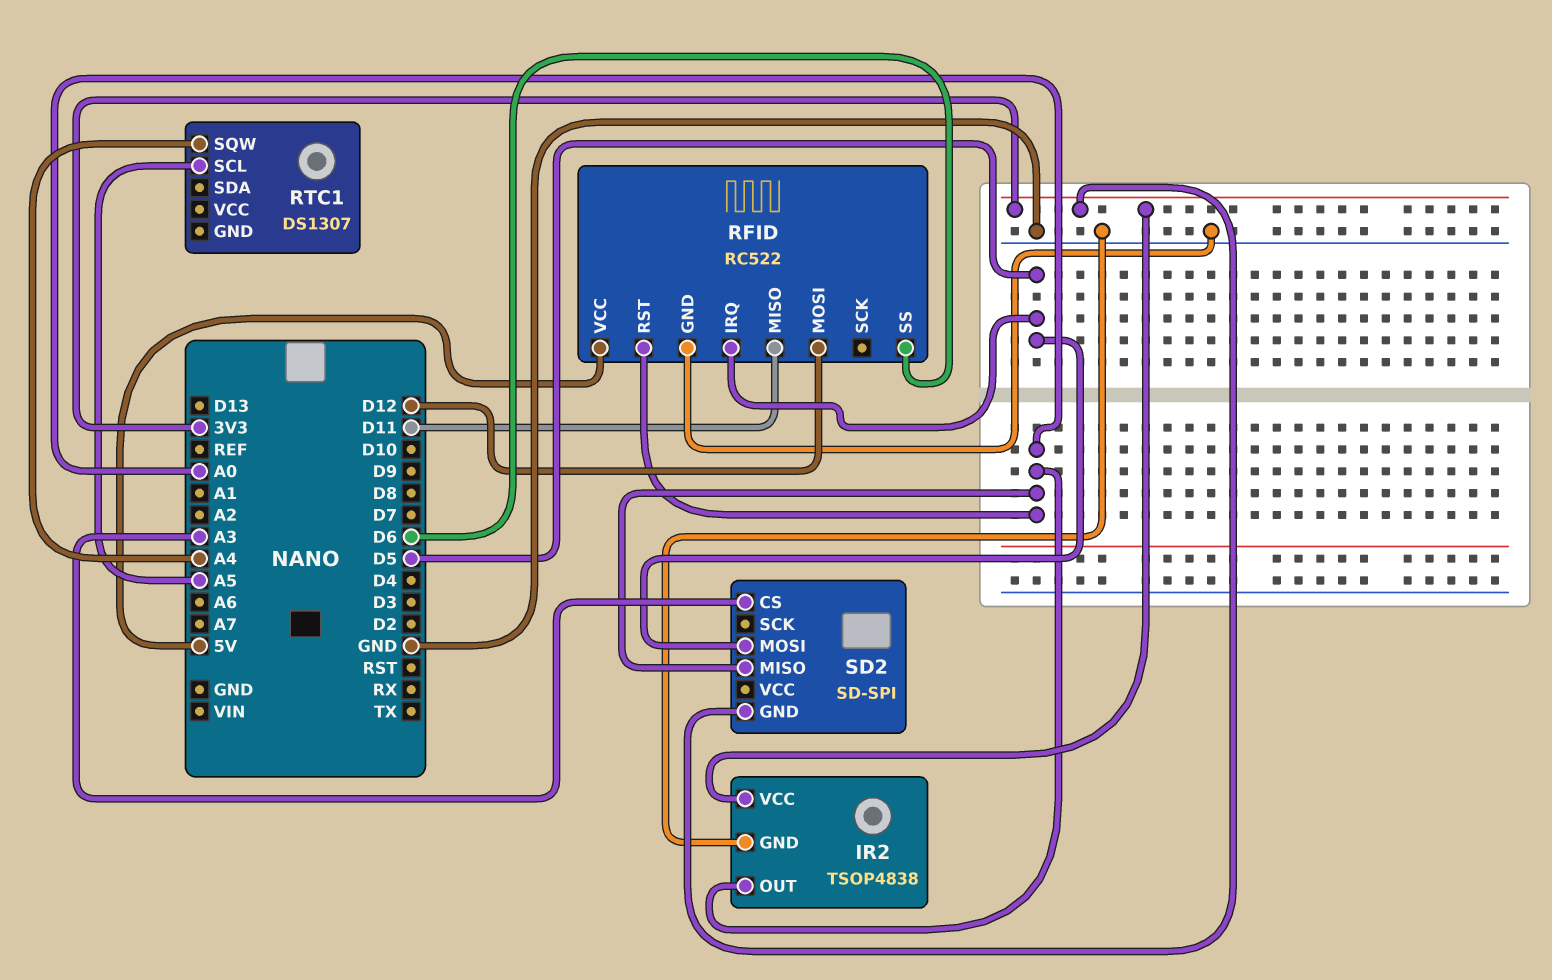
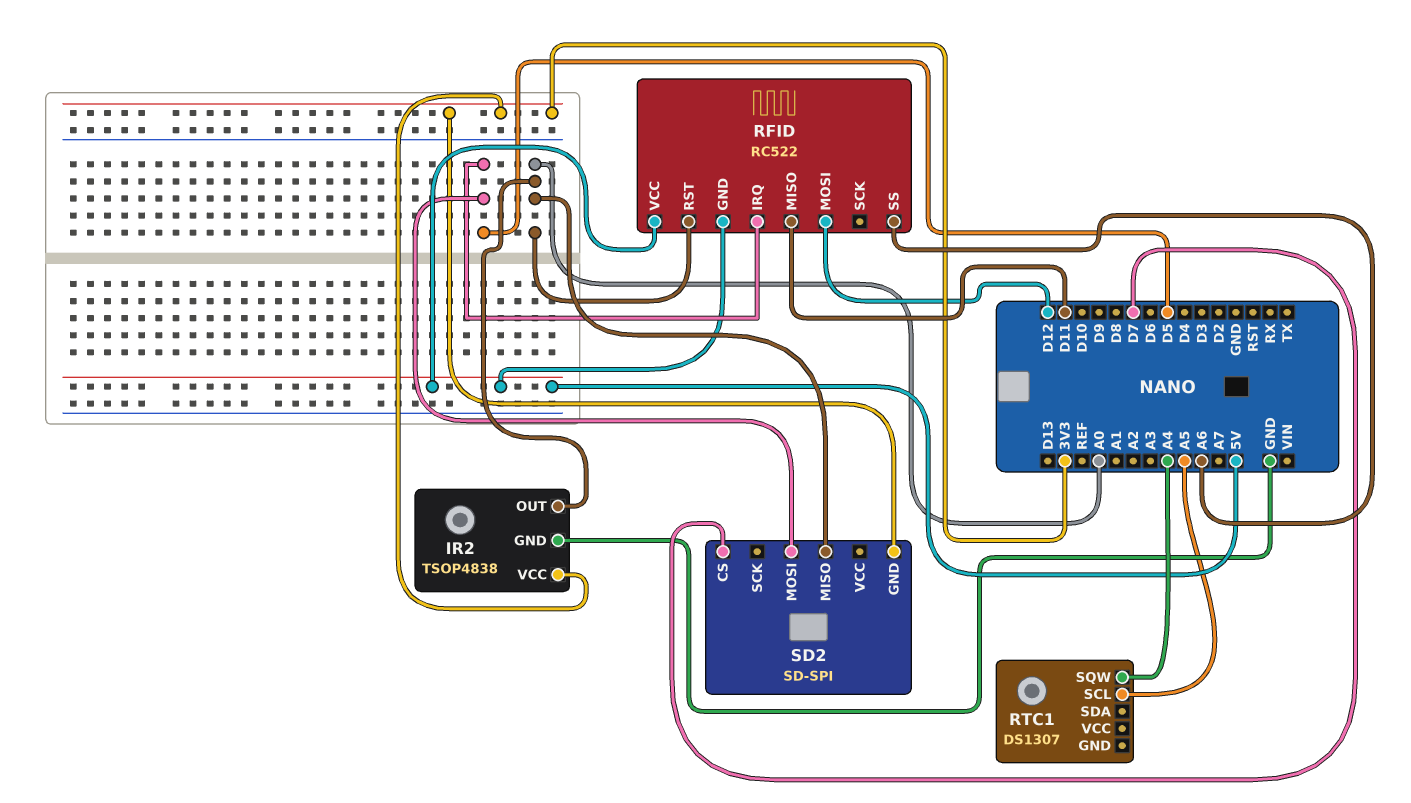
RFID pin GND: GND -> 5V
RFID pin SS: D6 -> A6
SD2 pin CS: A3 -> D7

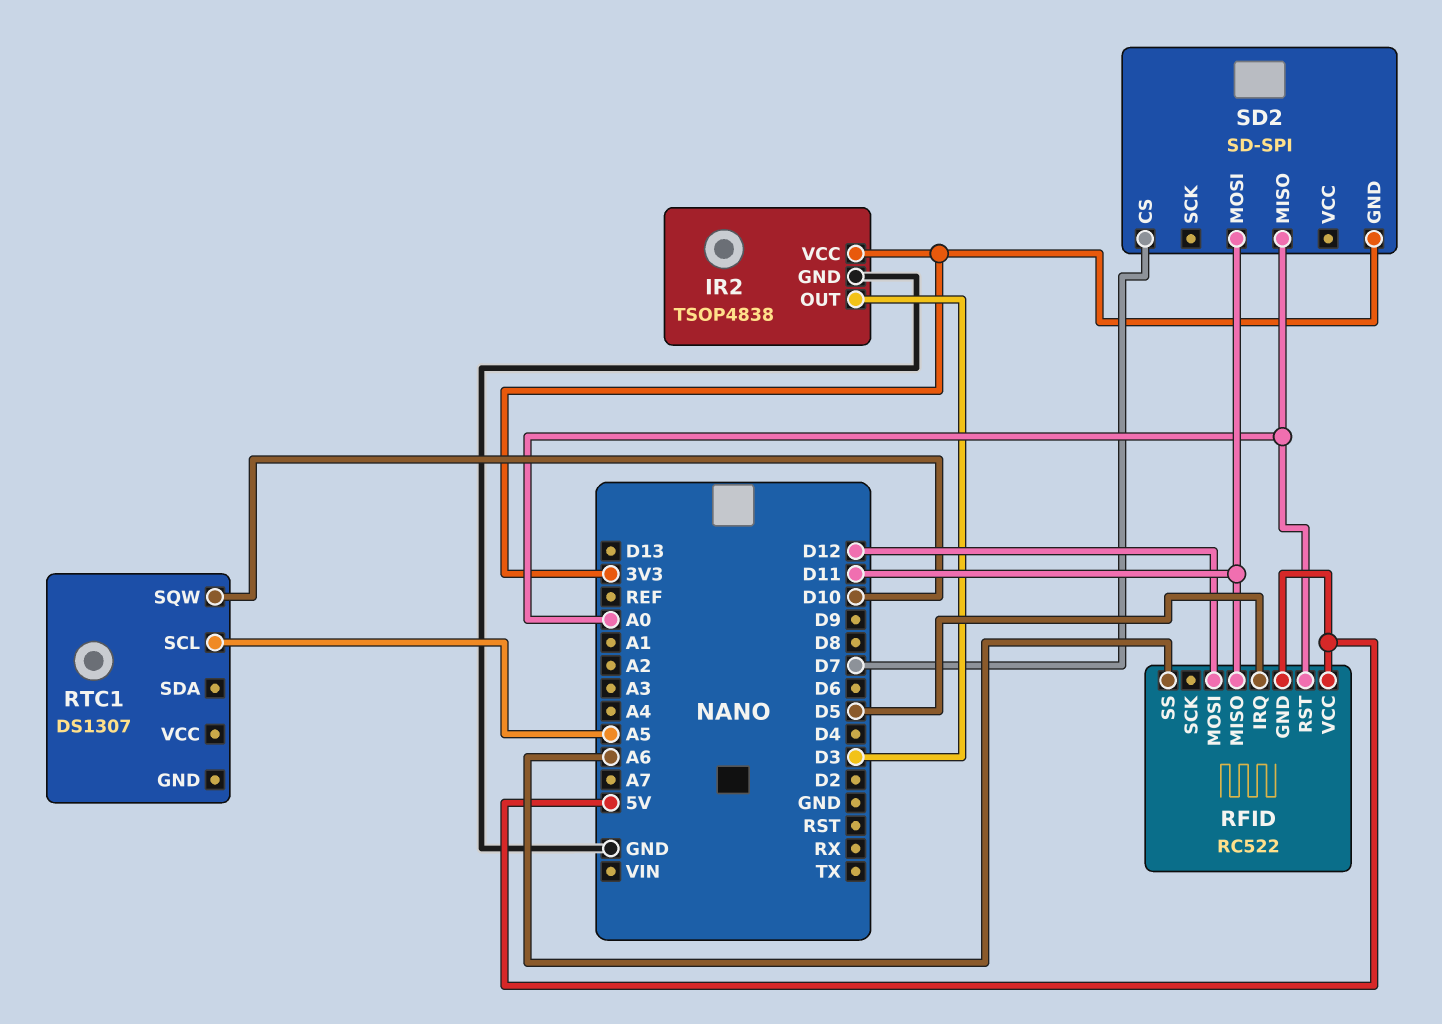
IR2 pin OUT: A0 -> D3
RTC1 pin SQW: A4 -> D10
SD2 pin MOSI: D5 -> D11

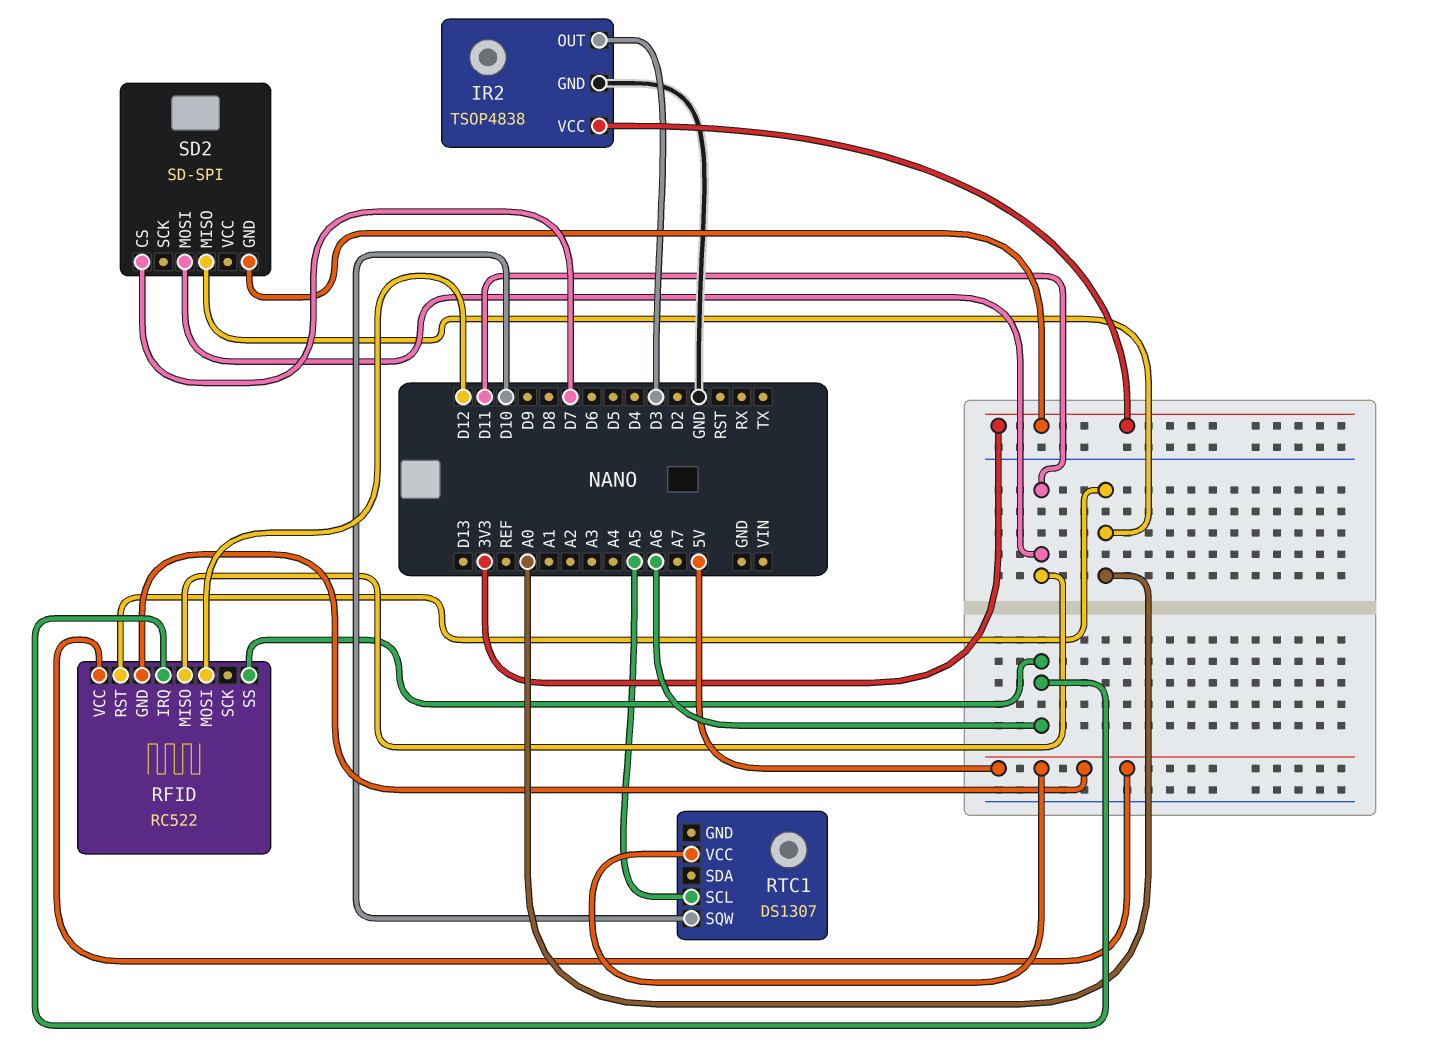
RFID pin IRQ: D5 -> A6
RTC1 pin VCC: none -> 5V

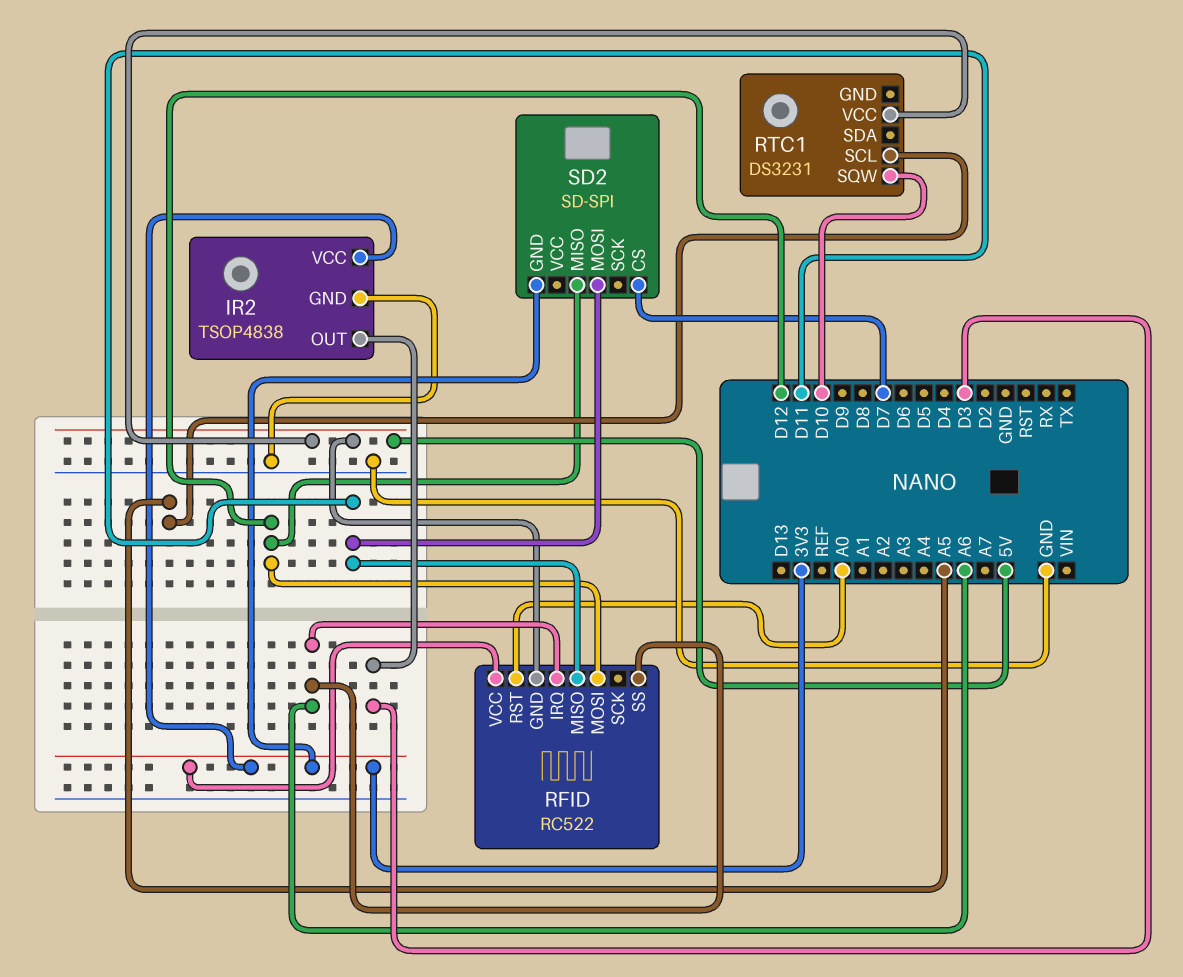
RFID pin VCC: 5V -> 3V3
RTC1: DS1307 -> DS3231
SD2 pin MISO: A0 -> D12

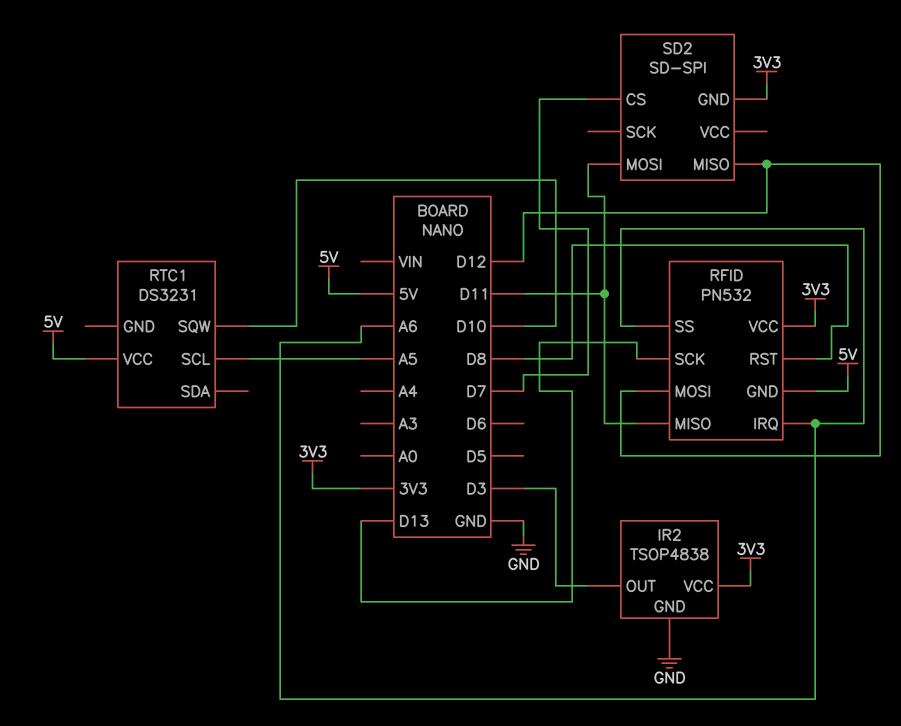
RFID: RC522 -> PN532
RFID pin RST: A0 -> D8
RFID pin SCK: none -> D13

